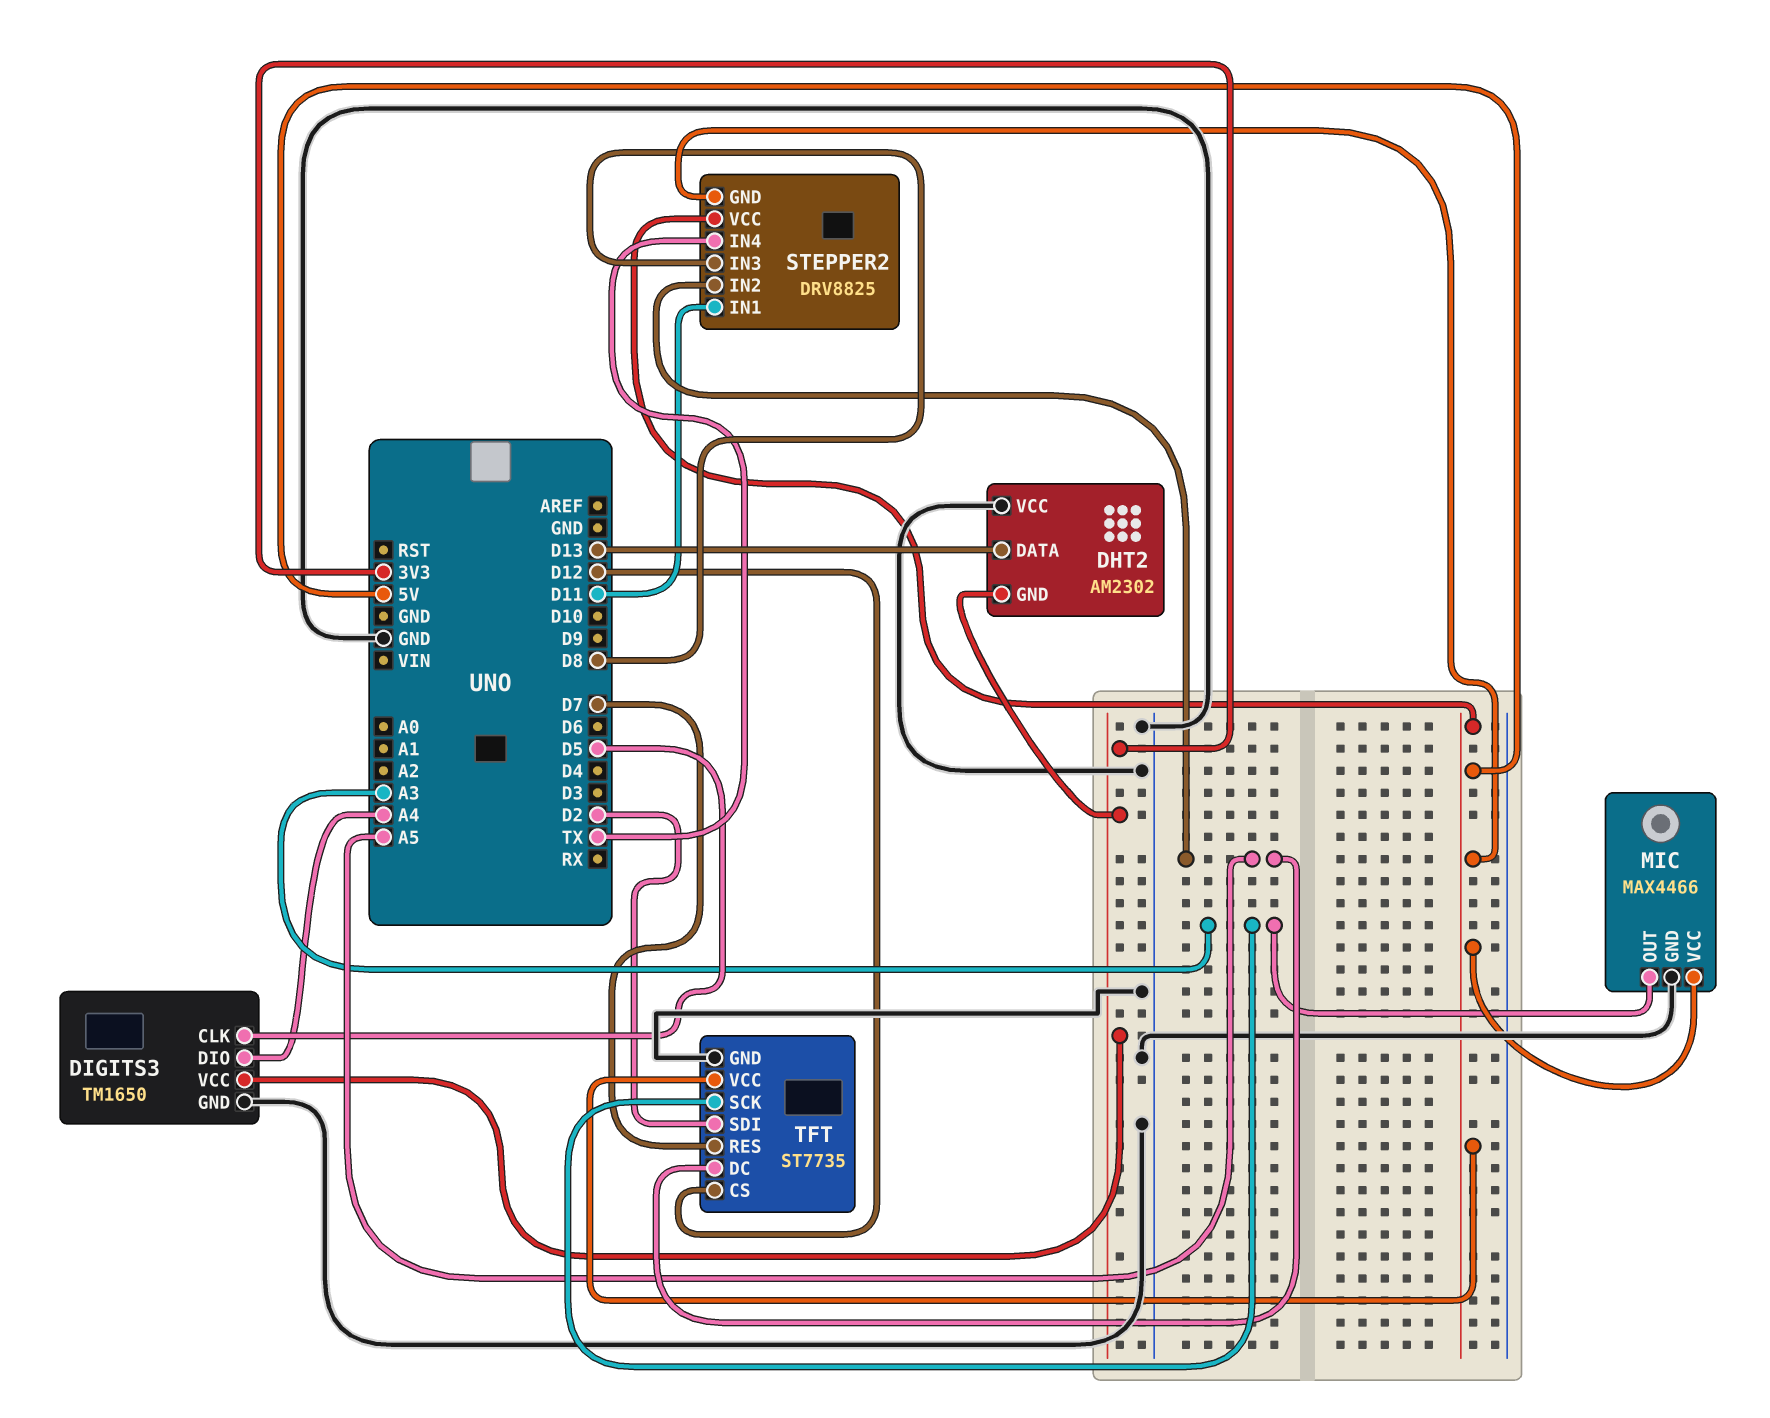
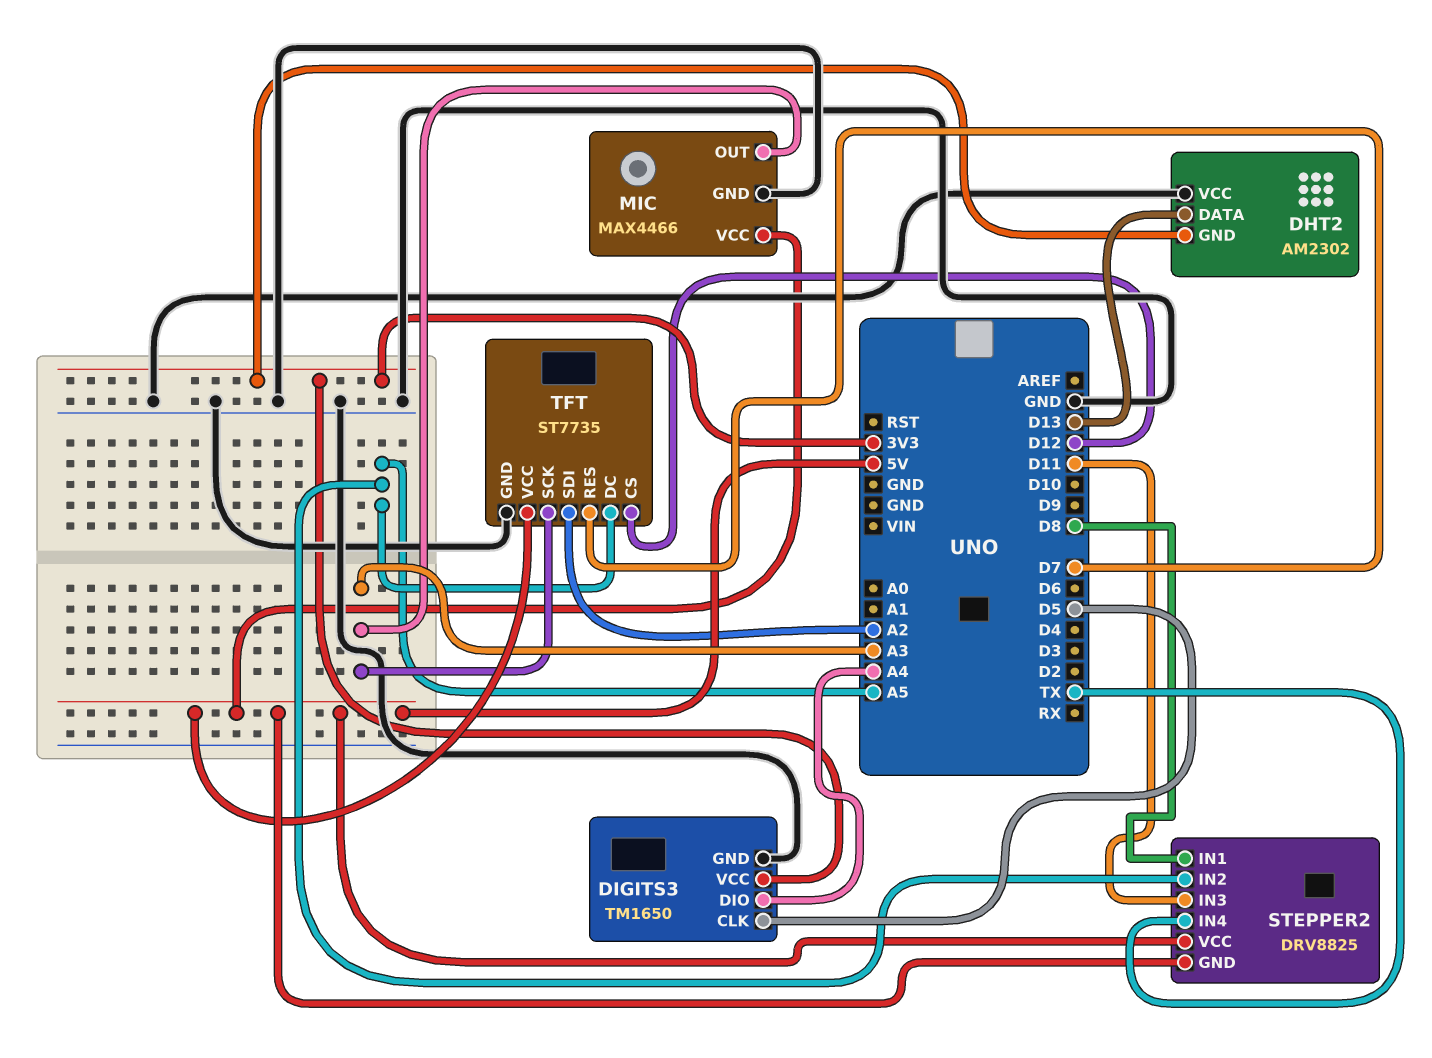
STEPPER2 pin IN1: D11 -> D8
STEPPER2 pin IN3: D8 -> D11
TFT pin SDI: D2 -> A2

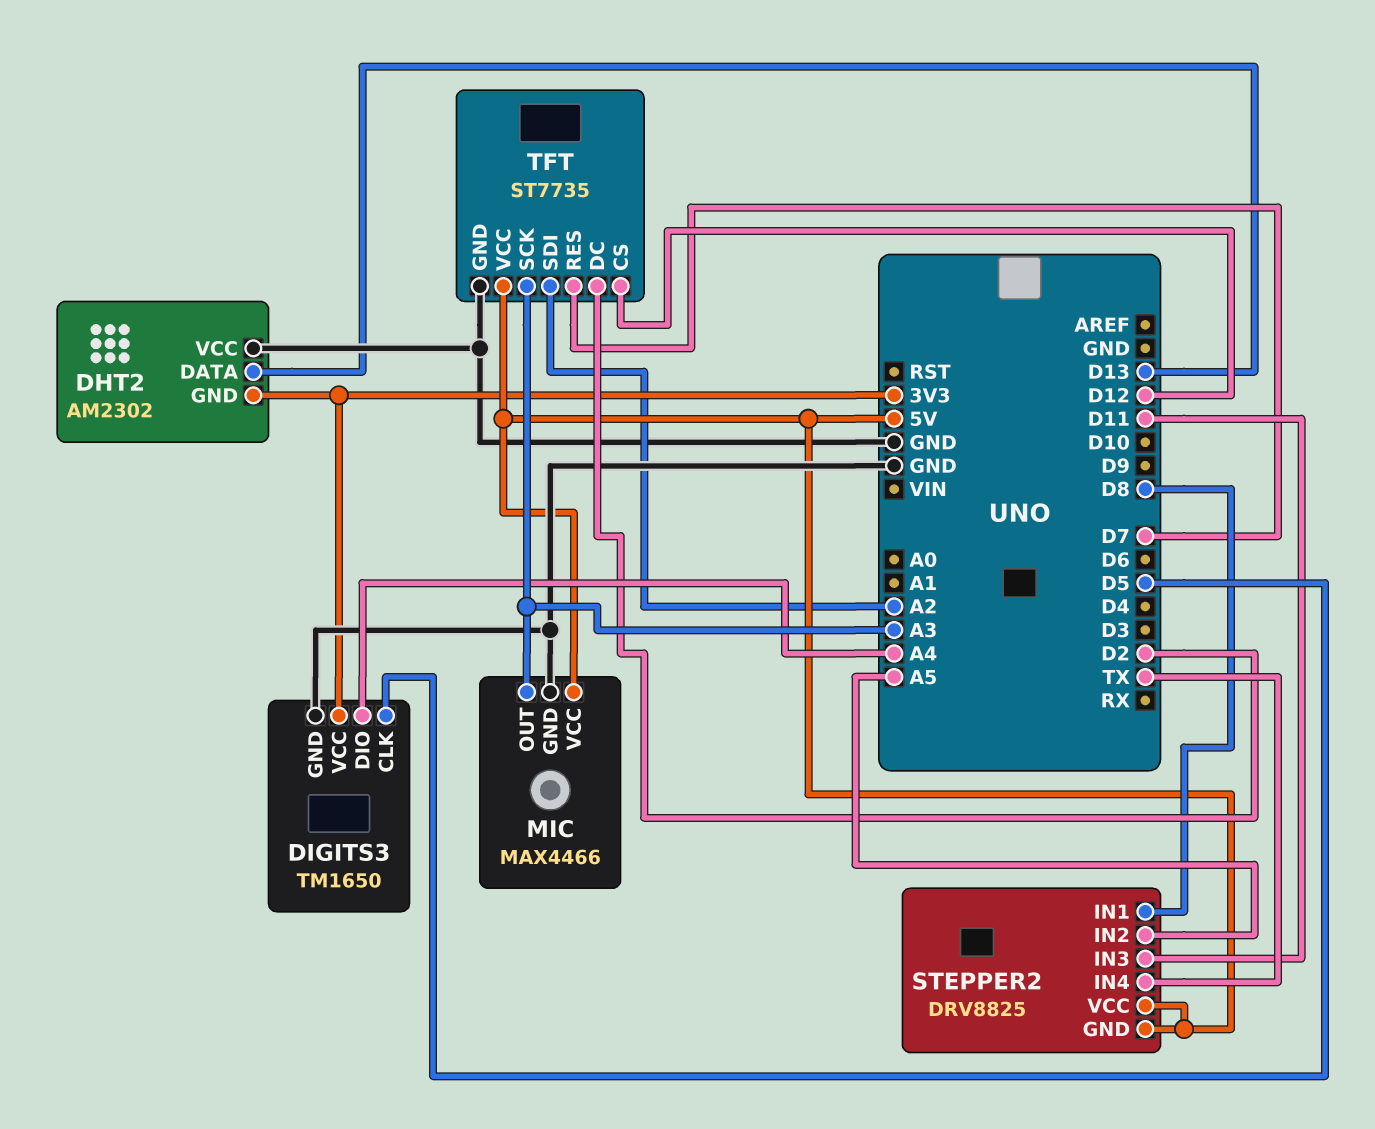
TFT pin DC: A5 -> D2

